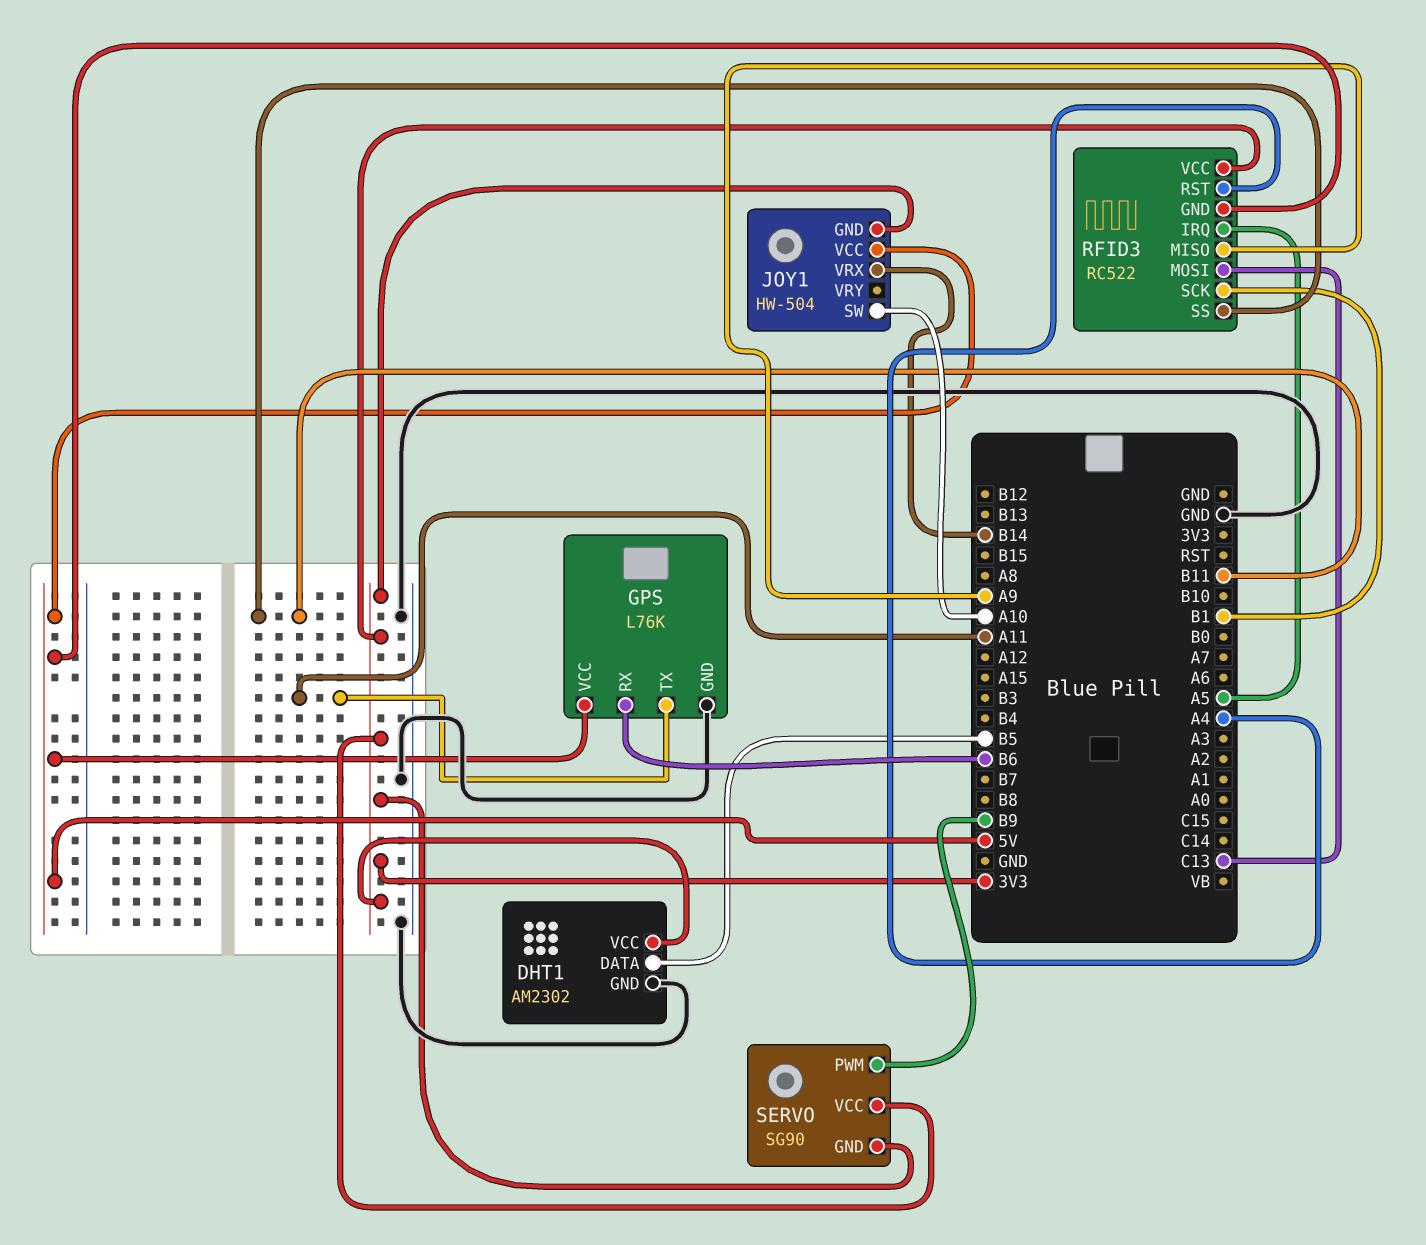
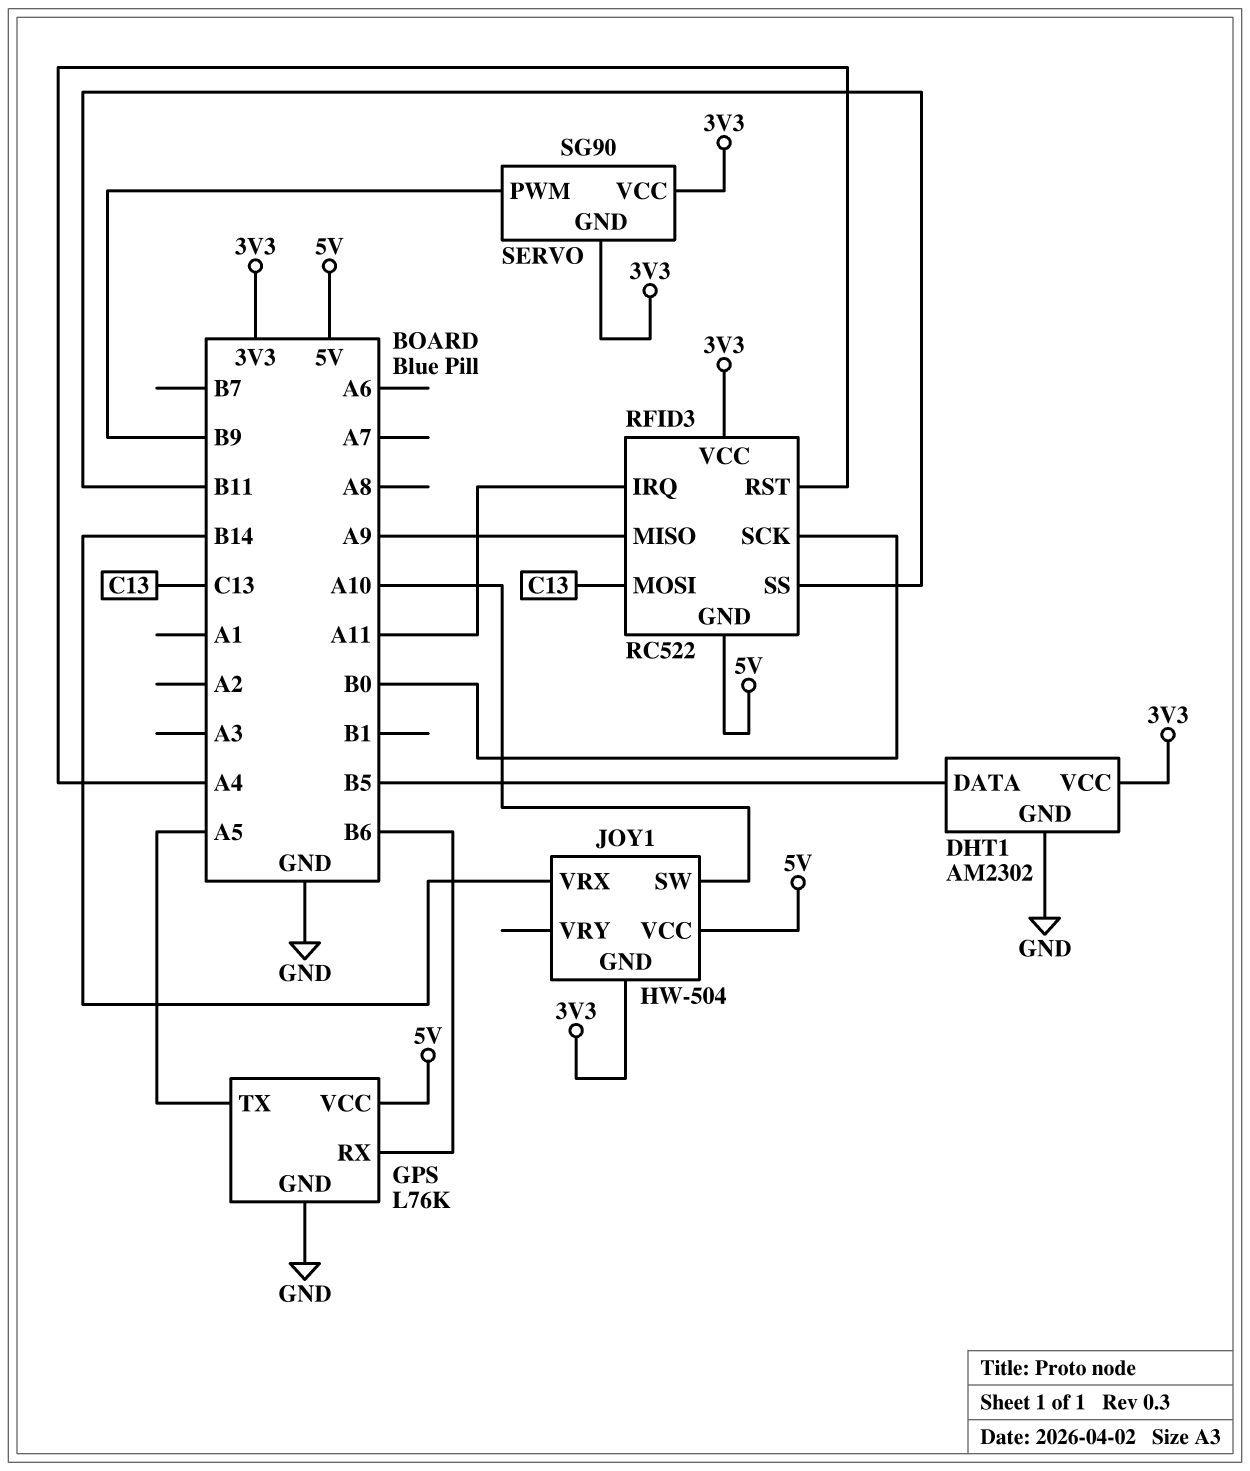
GPS pin TX: A11 -> A5
RFID3 pin IRQ: A5 -> A11
RFID3 pin SCK: B1 -> B0

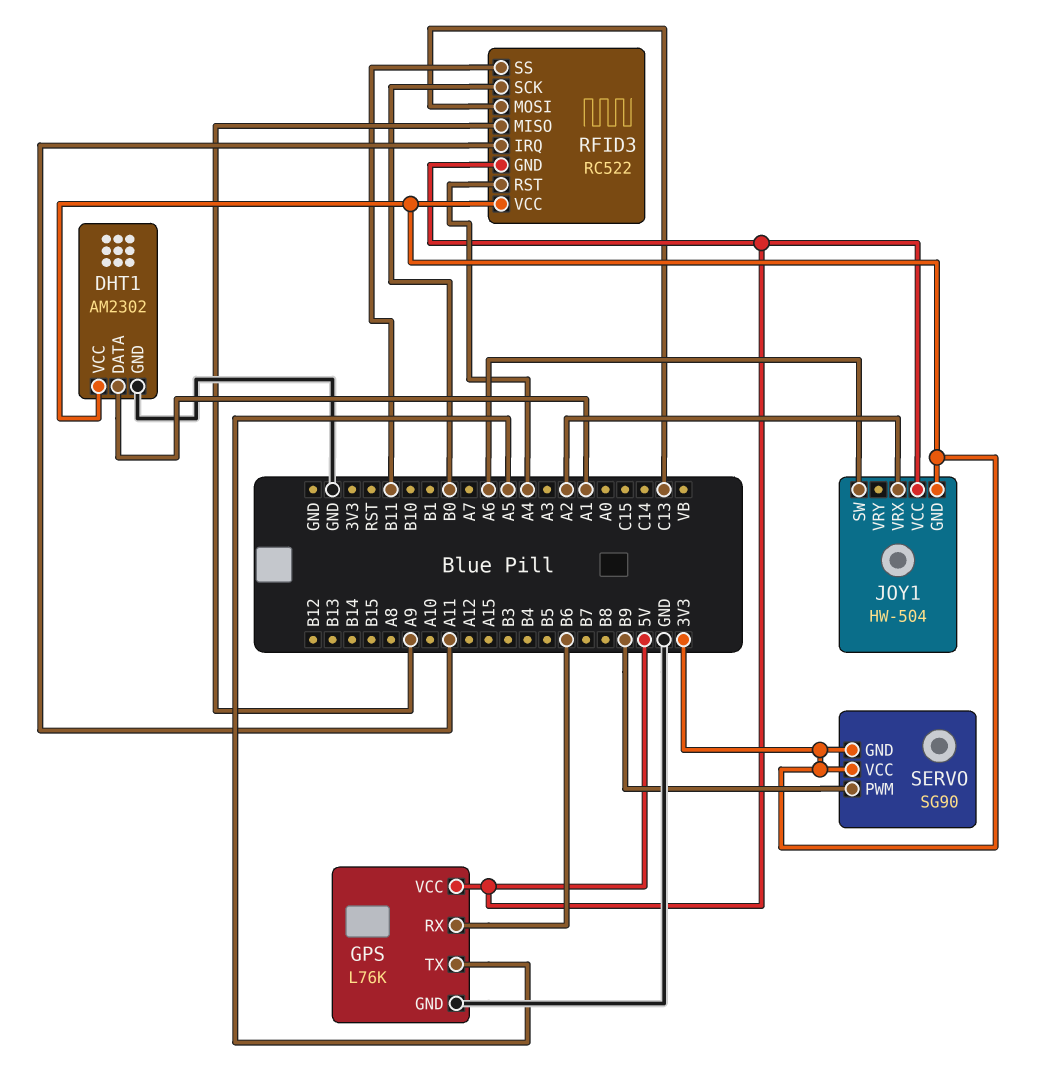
DHT1 pin DATA: B5 -> A1
JOY1 pin SW: A10 -> A6
JOY1 pin VRX: B14 -> A2

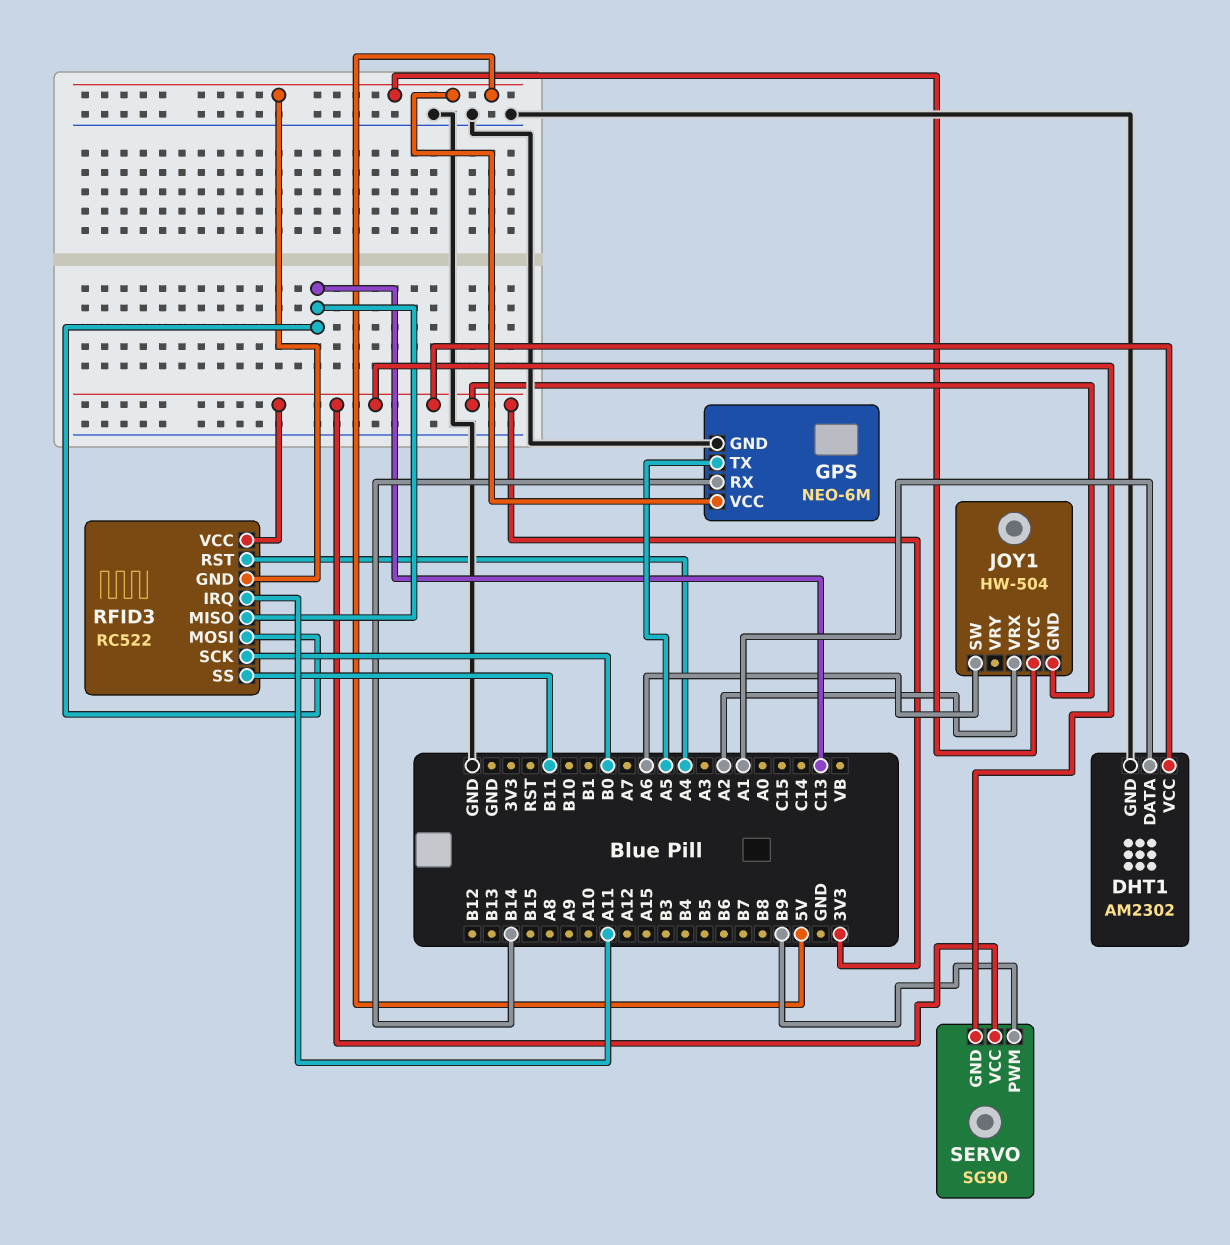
GPS: L76K -> NEO-6M
GPS pin RX: B6 -> B14
RFID3 pin MISO: A9 -> C13

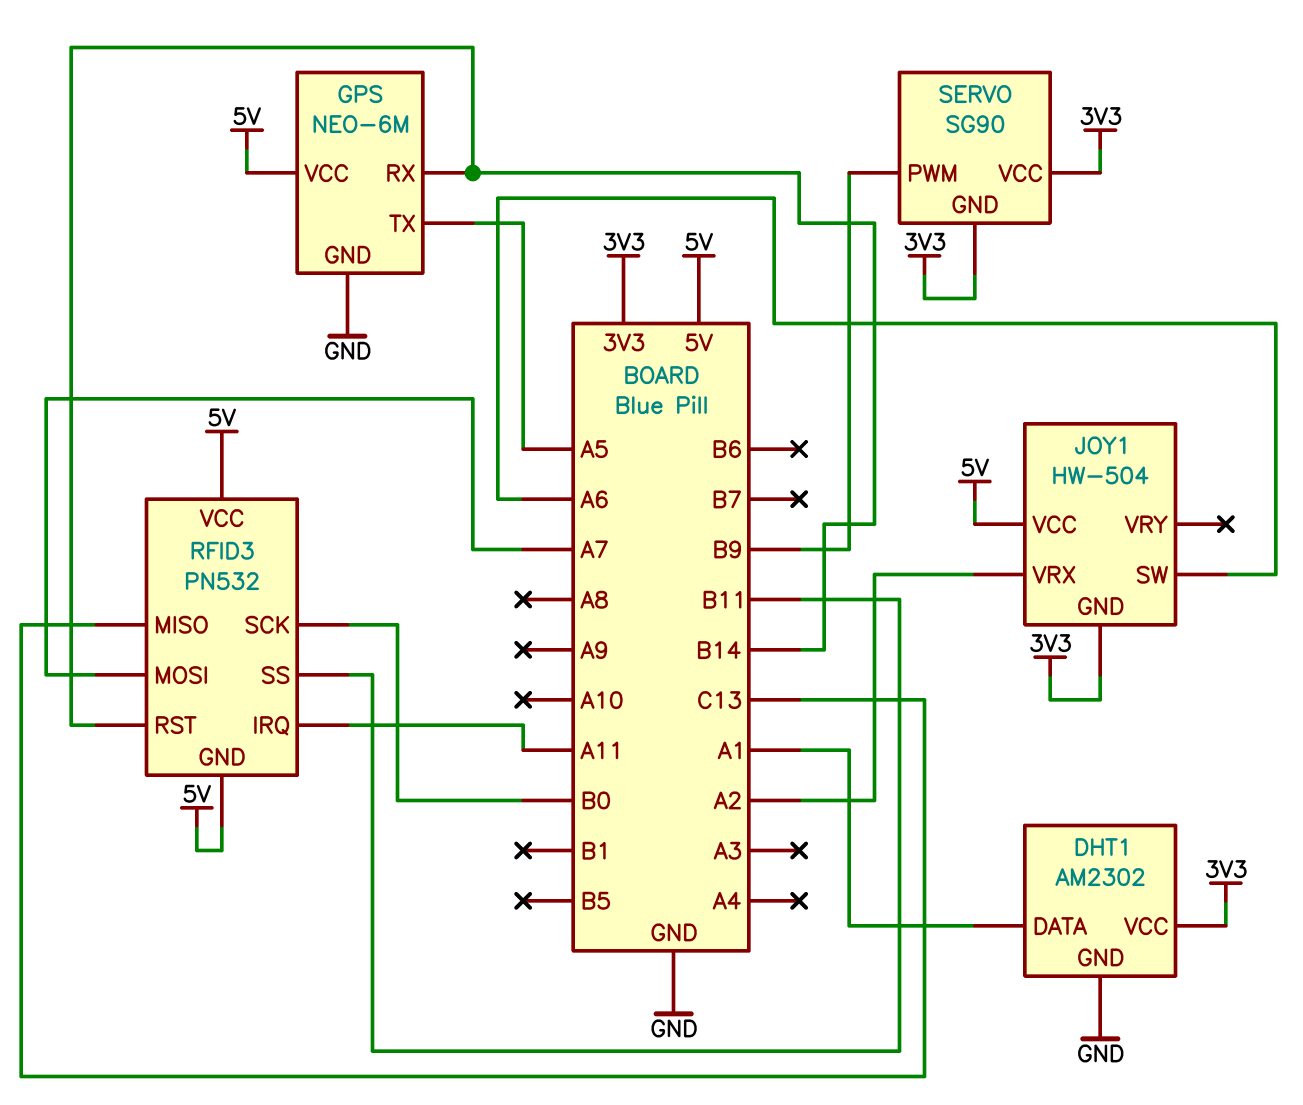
RFID3: RC522 -> PN532
RFID3 pin MOSI: C13 -> A7
RFID3 pin RST: A4 -> B14
RFID3 pin VCC: 3V3 -> 5V

